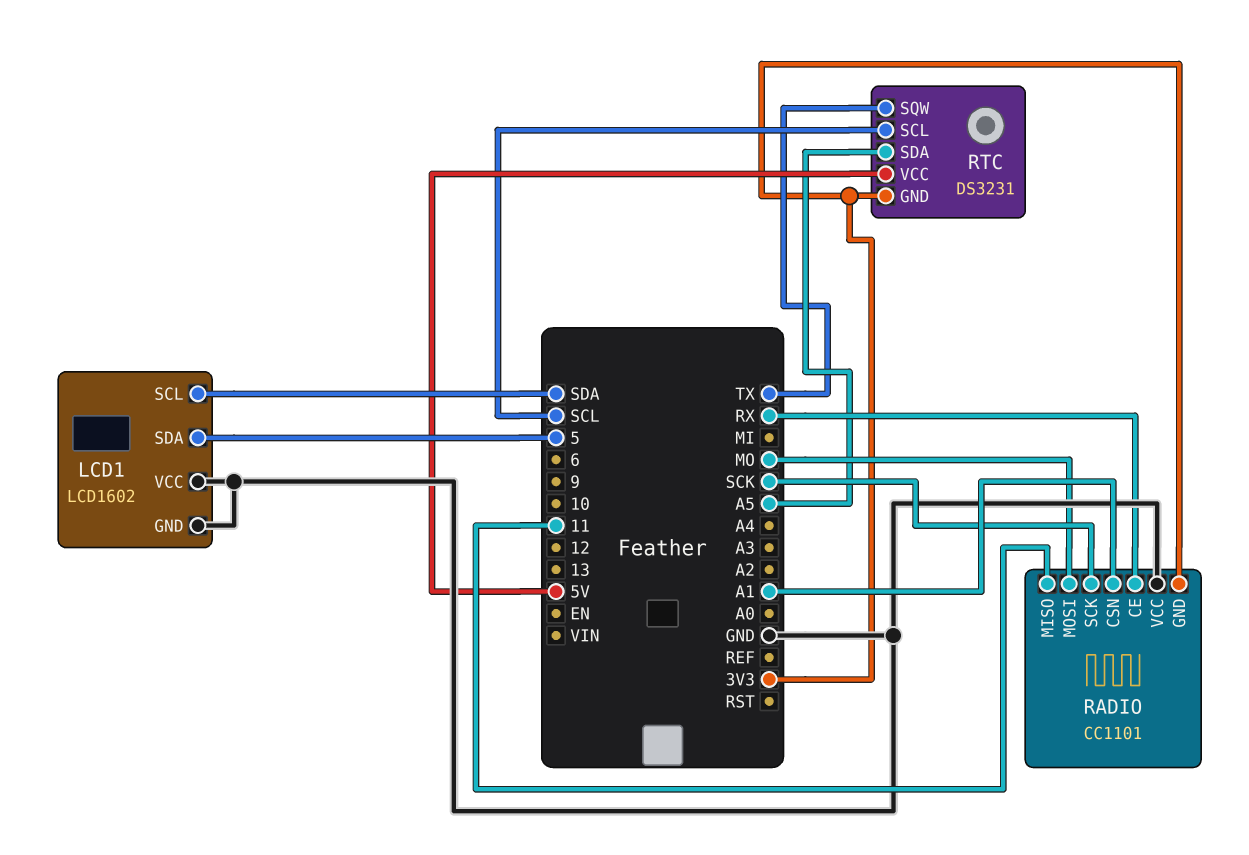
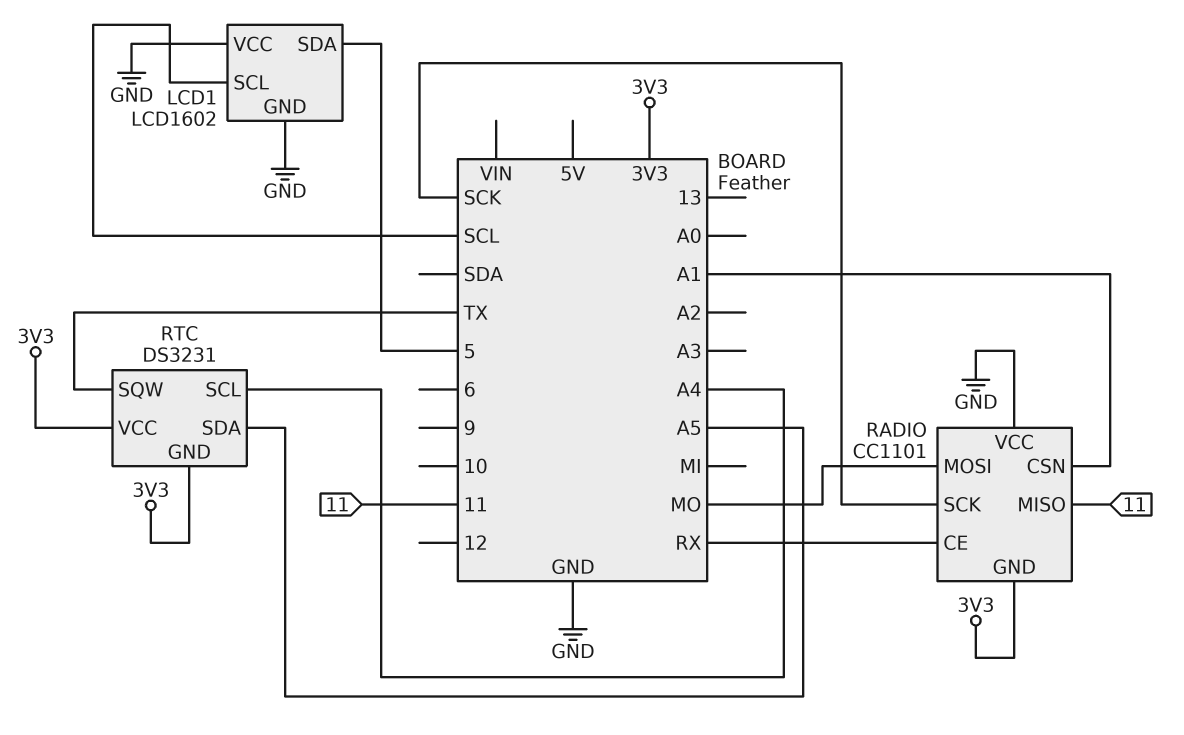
LCD1 pin SCL: SDA -> SCL
RTC pin SCL: SCL -> A4
RTC pin VCC: 5V -> 3V3

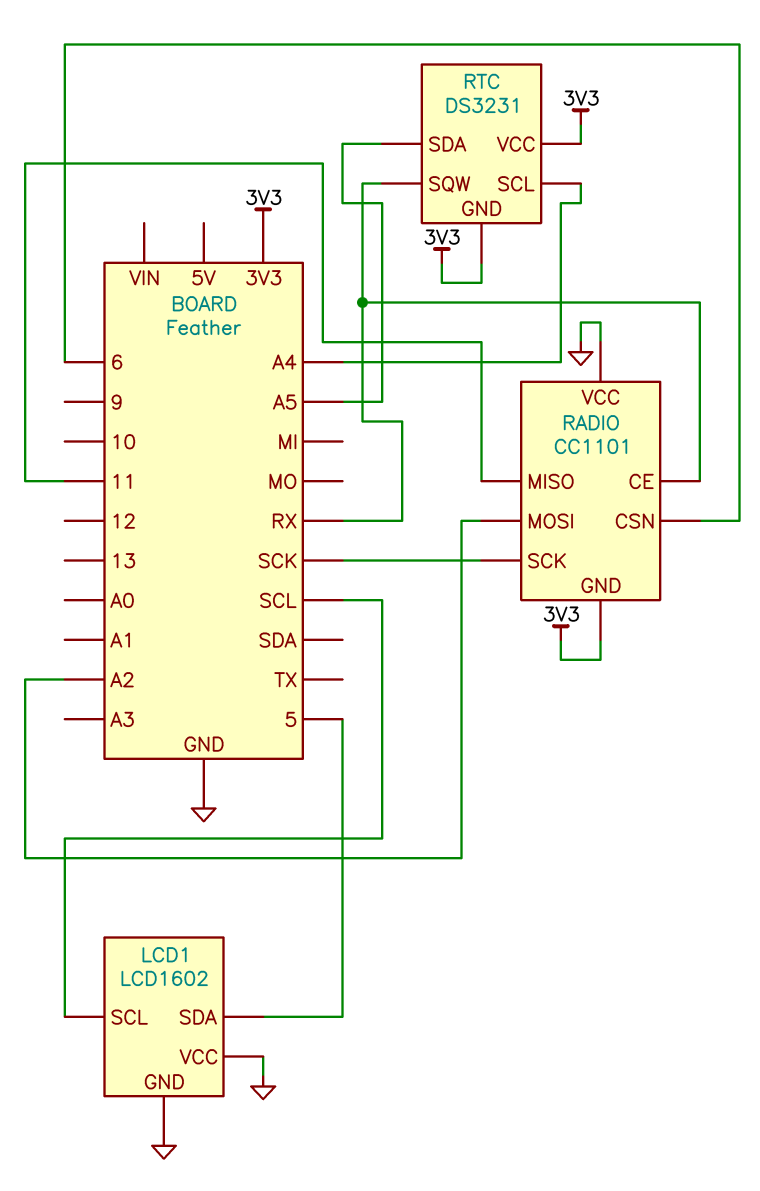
RADIO pin CSN: A1 -> 6
RADIO pin MOSI: MO -> A2
RTC pin SQW: TX -> RX

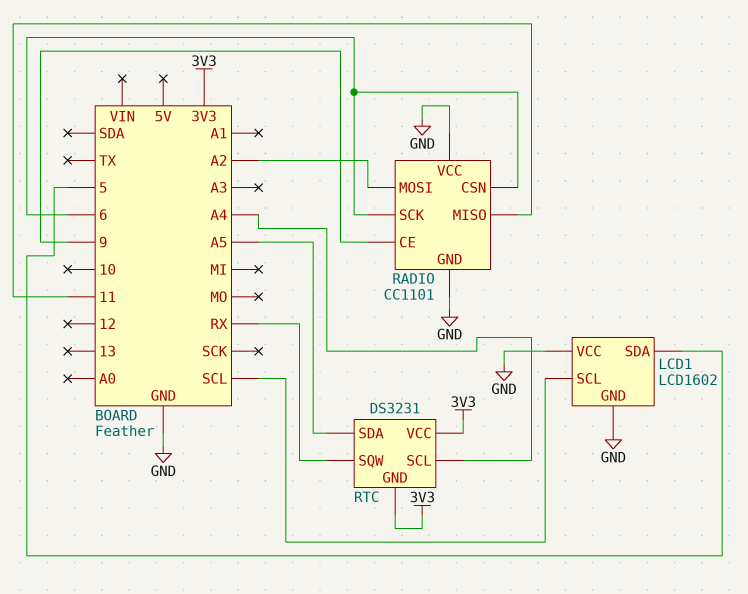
RADIO pin CE: RX -> 9
RADIO pin GND: 3V3 -> GND
RADIO pin SCK: SCK -> 6

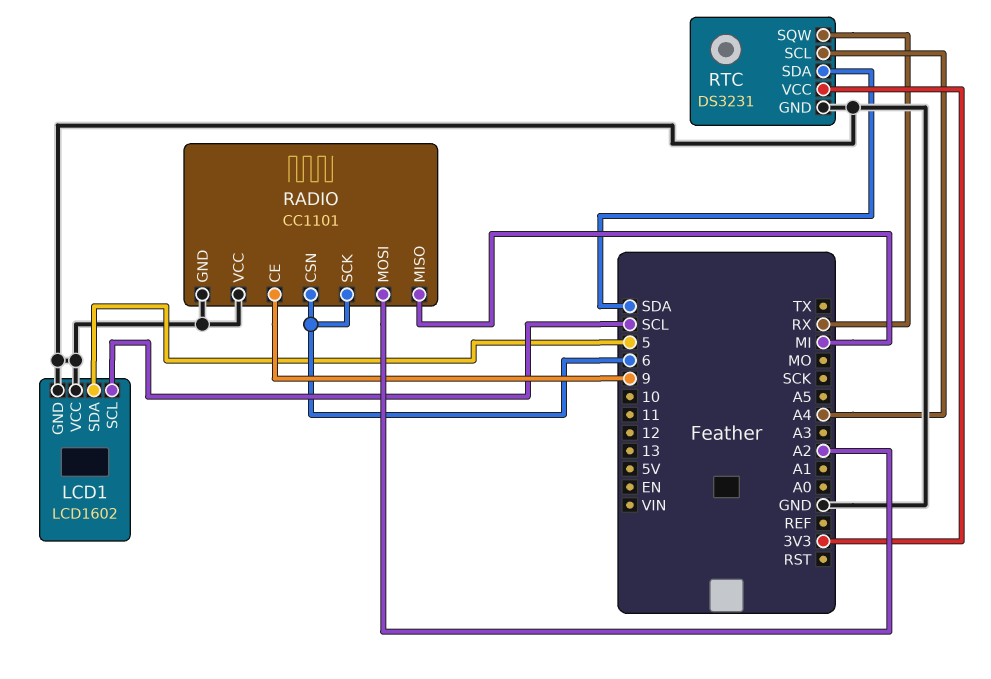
RADIO pin MISO: 11 -> MI
RTC pin GND: 3V3 -> GND
RTC pin SDA: A5 -> SDA

